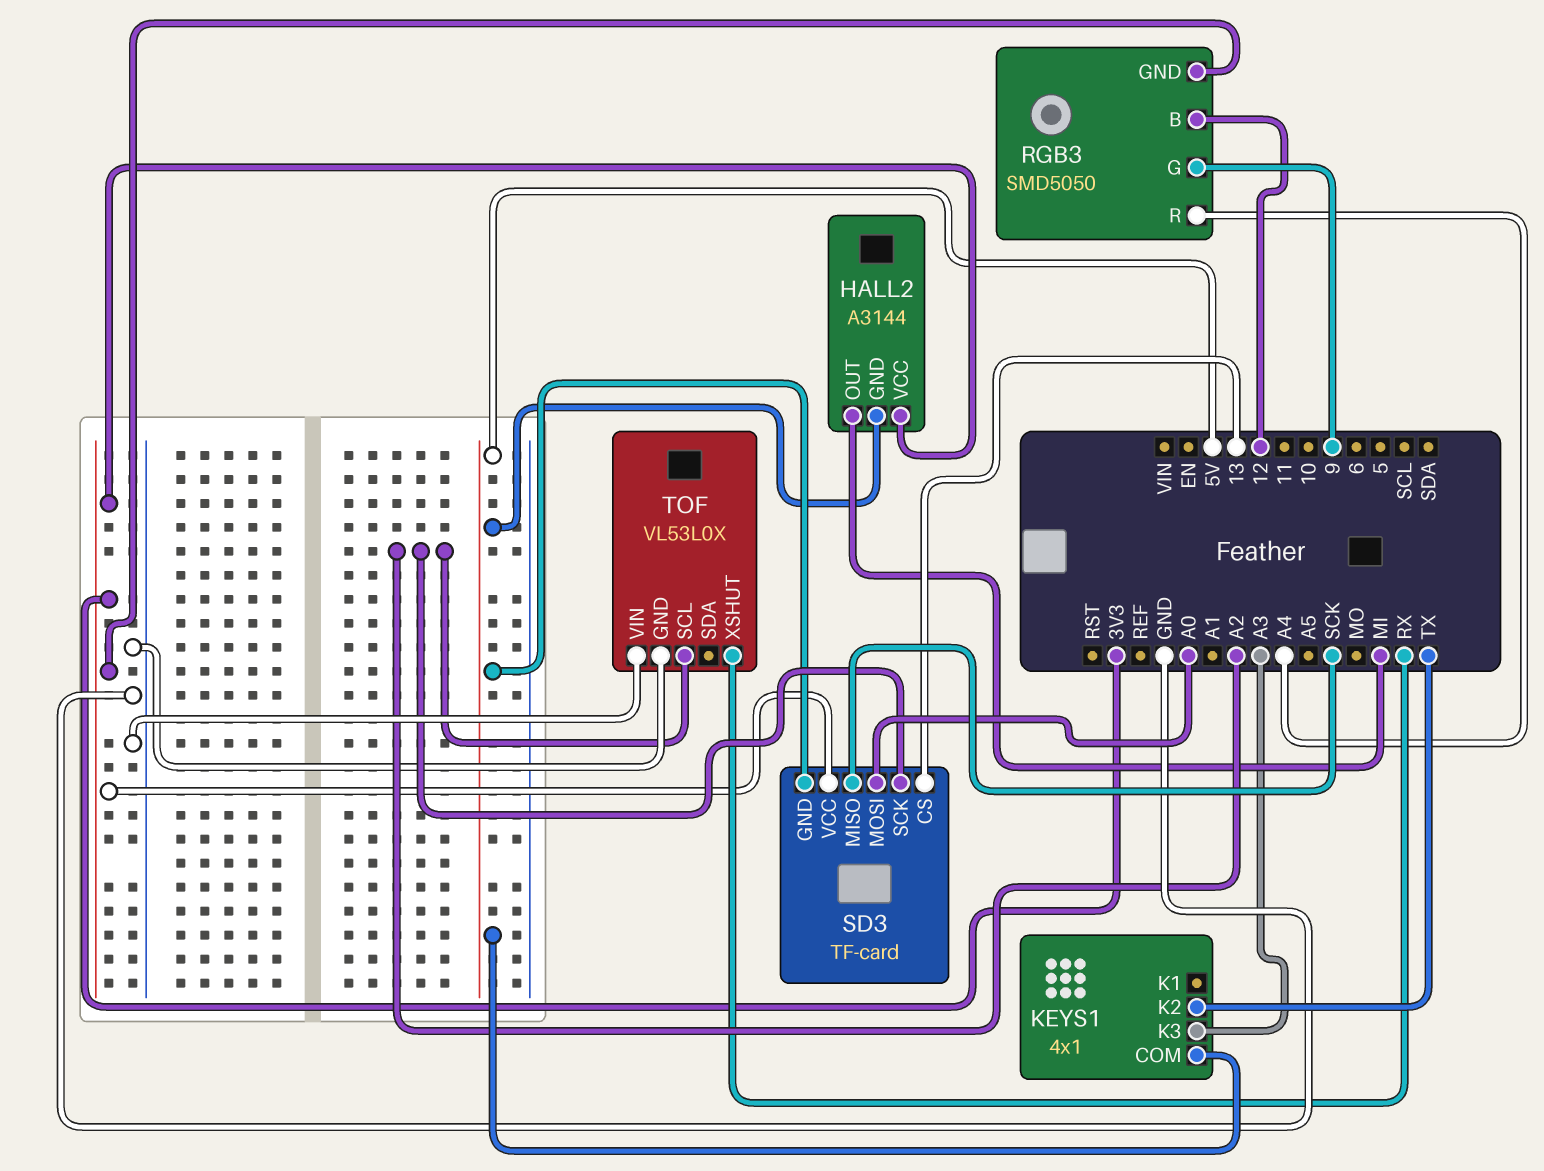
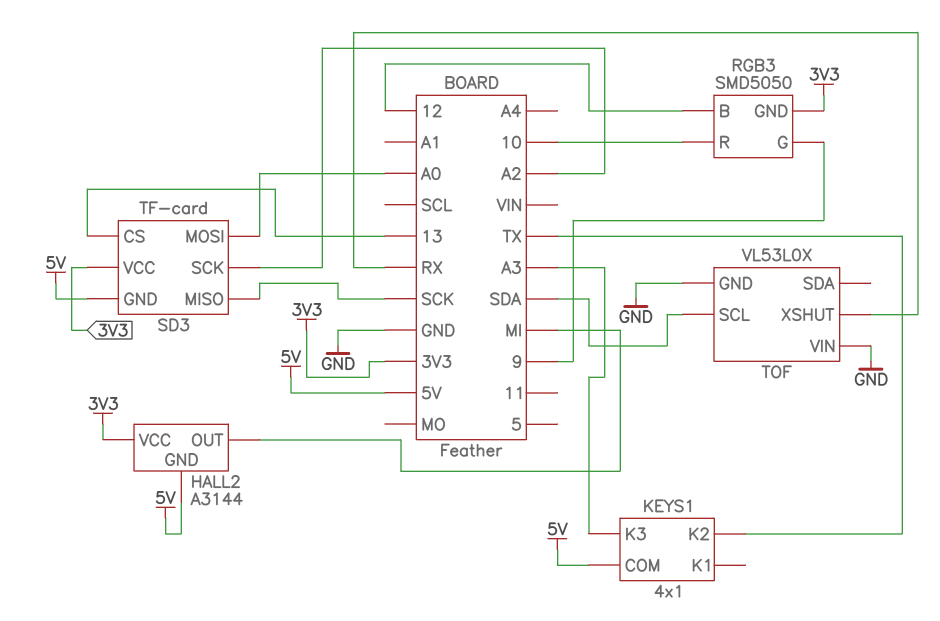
RGB3 pin R: A4 -> 10
TOF pin SCL: A2 -> SDA

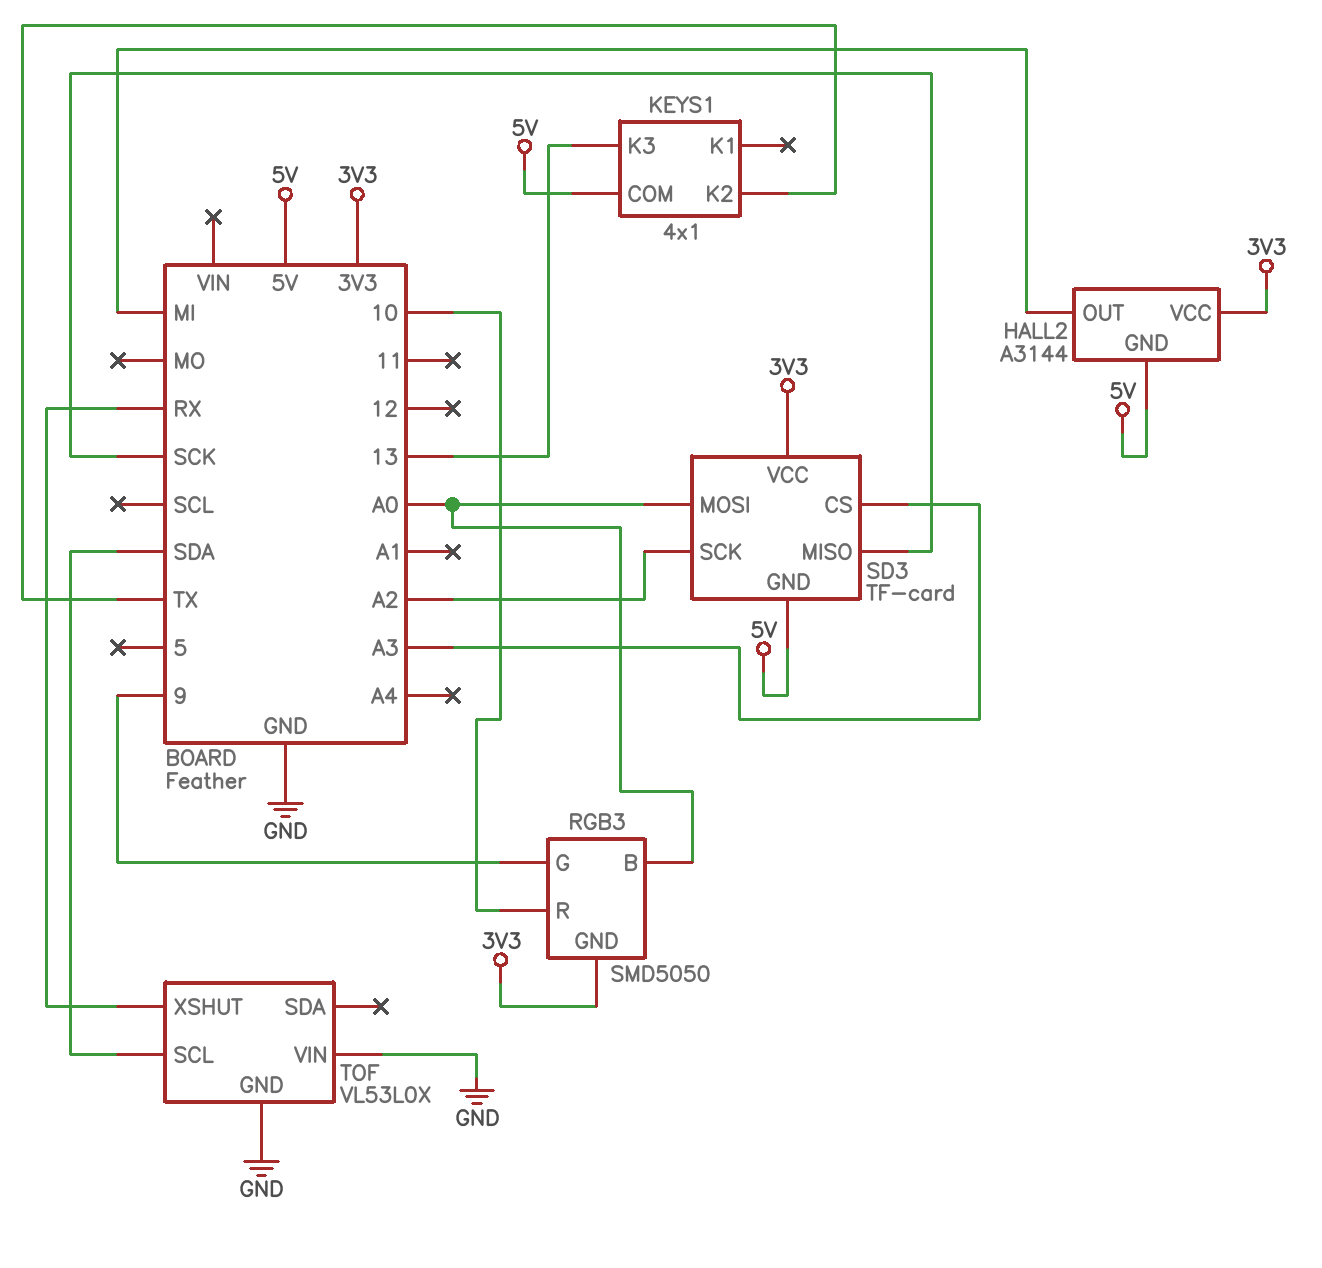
KEYS1 pin K3: A3 -> 13
RGB3 pin B: 12 -> A0
SD3 pin CS: 13 -> A3

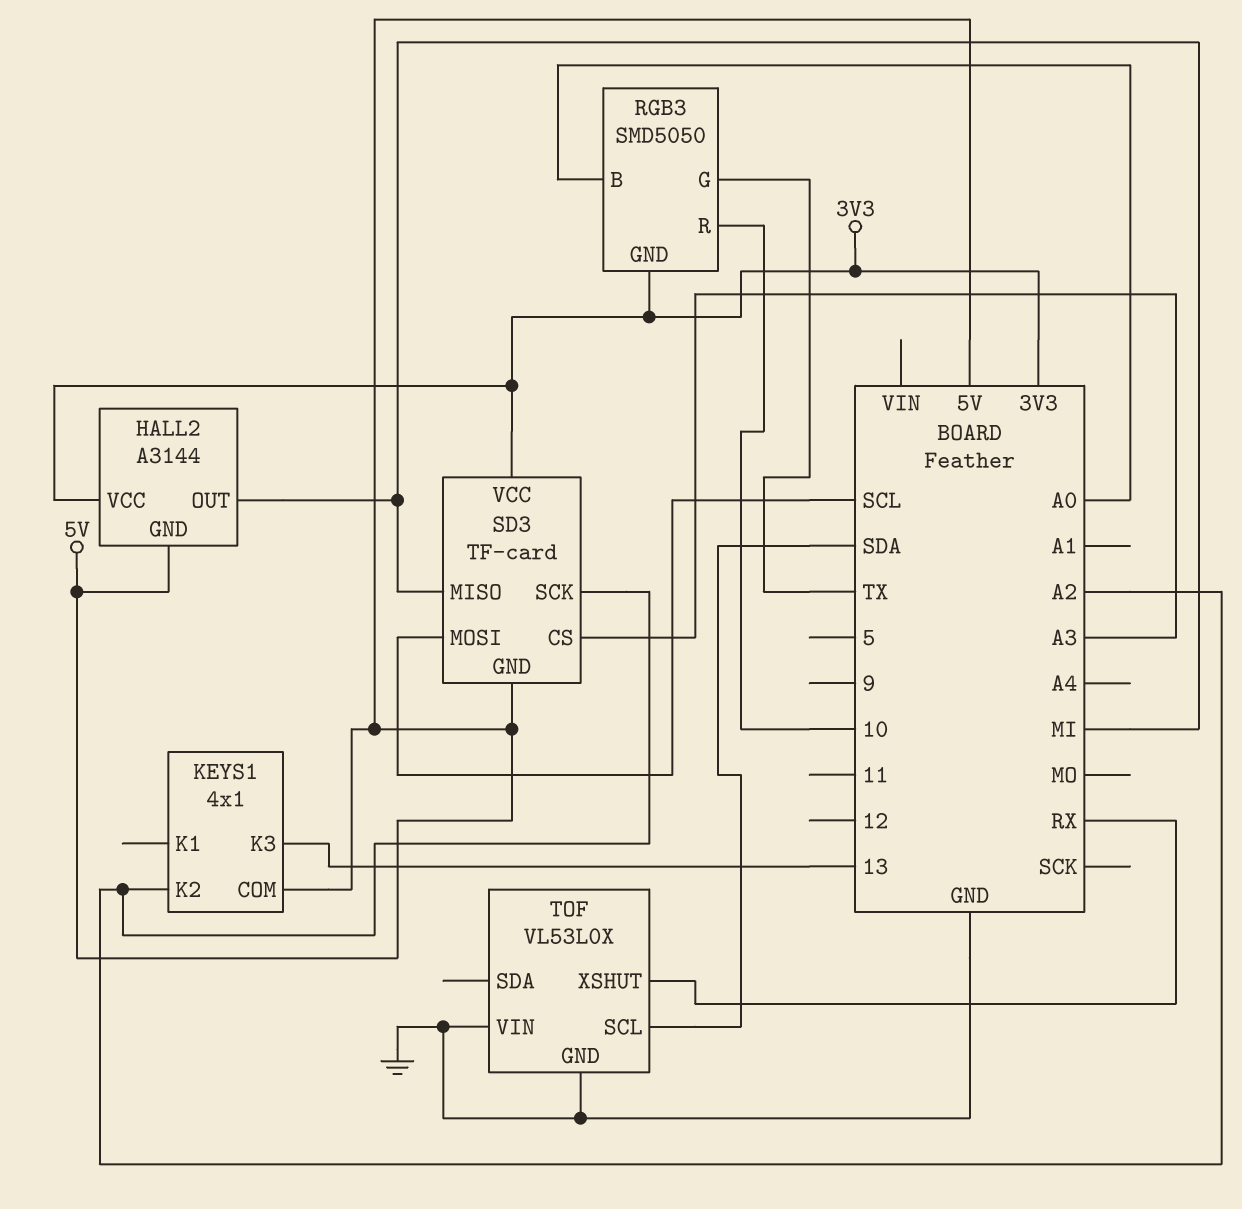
KEYS1 pin K2: TX -> A2
RGB3 pin G: 9 -> TX
SD3 pin MISO: SCK -> MI
SD3 pin MOSI: A0 -> SCL

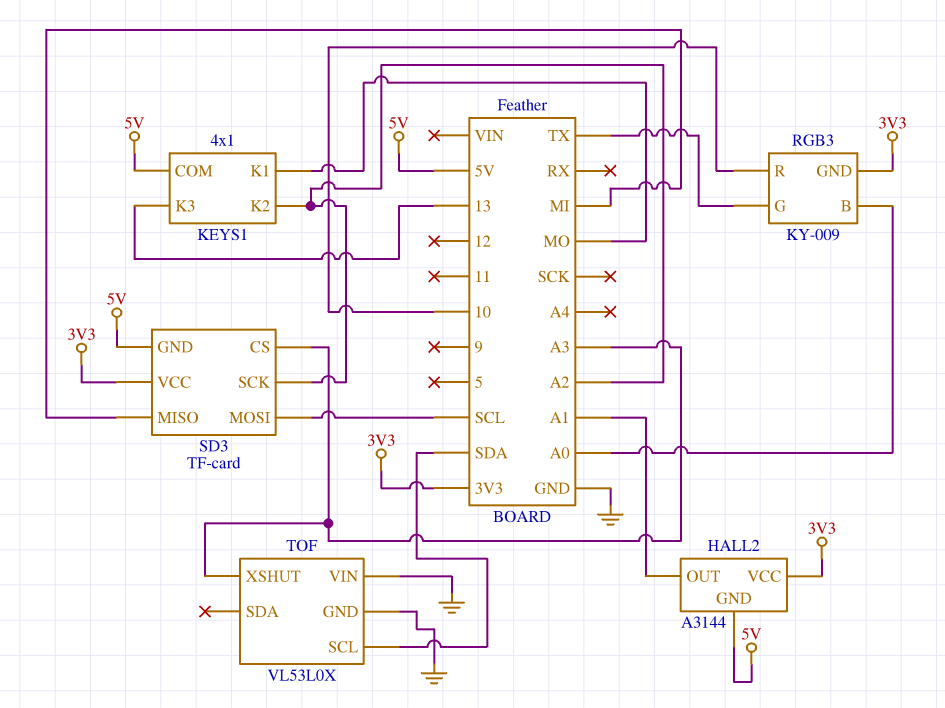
HALL2 pin OUT: MI -> A1
KEYS1 pin K1: none -> MO
RGB3: SMD5050 -> KY-009
TOF pin XSHUT: RX -> A3

